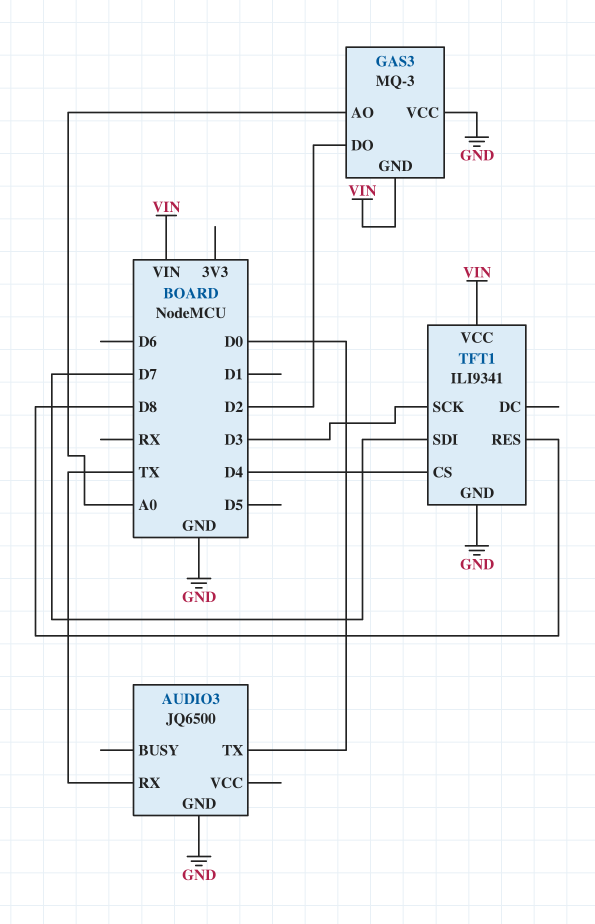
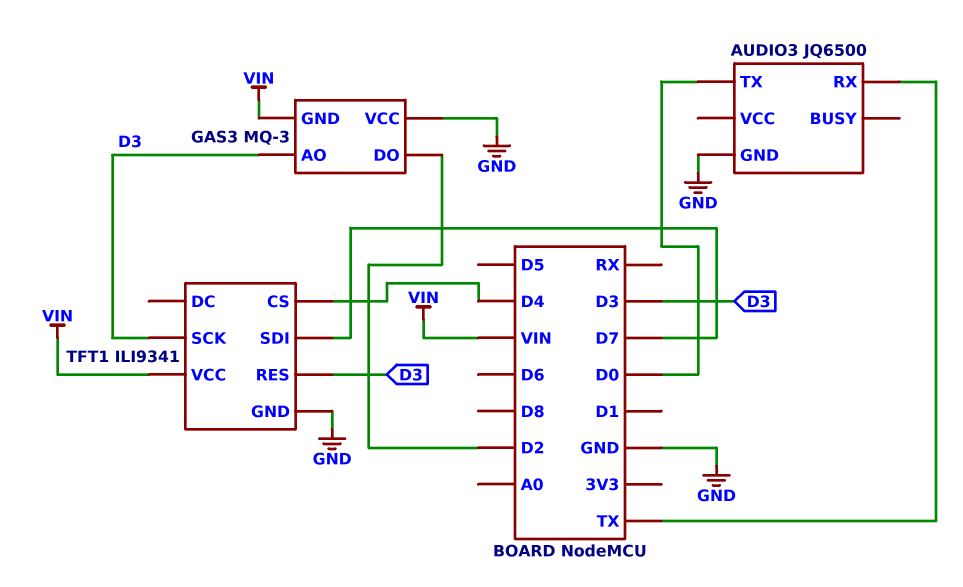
GAS3 pin AO: A0 -> D3
TFT1 pin RES: D8 -> D3

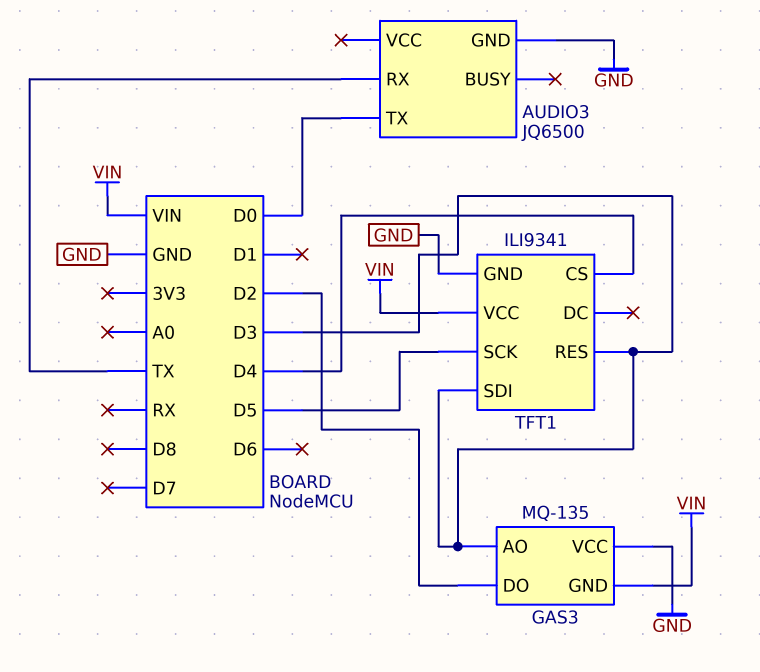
GAS3: MQ-3 -> MQ-135
TFT1 pin SCK: D3 -> D5
TFT1 pin SDI: D7 -> D3

